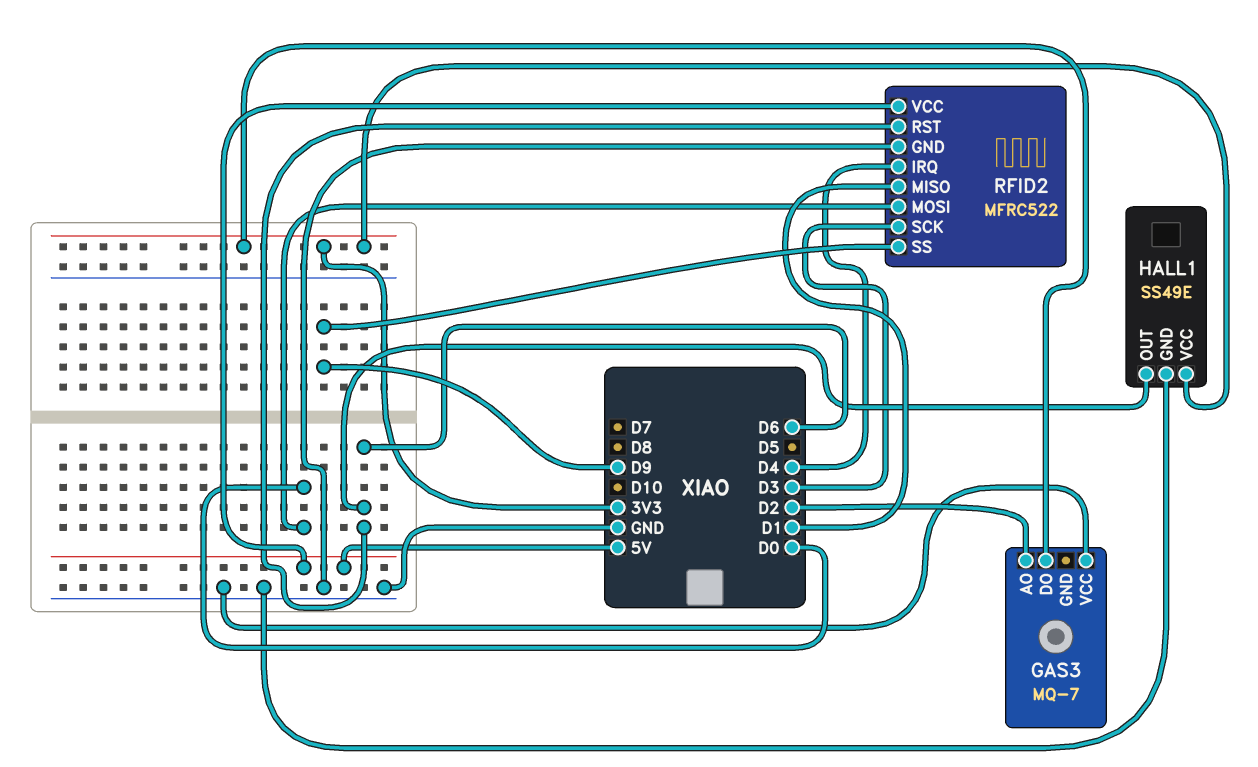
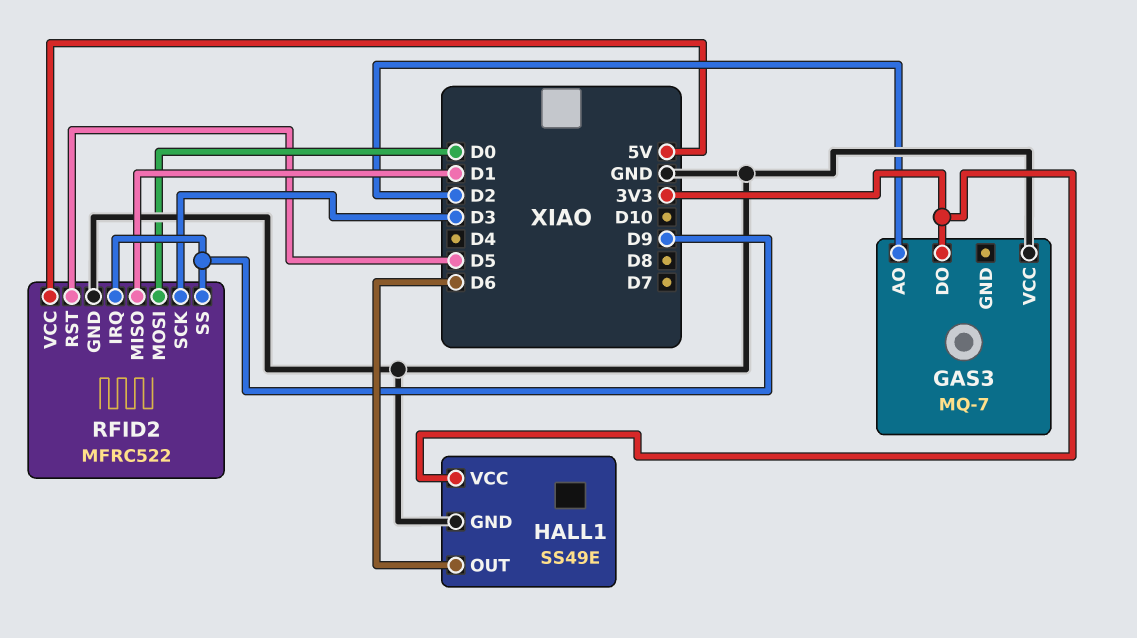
RFID2 pin IRQ: D4 -> D9
RFID2 pin RST: D6 -> D5

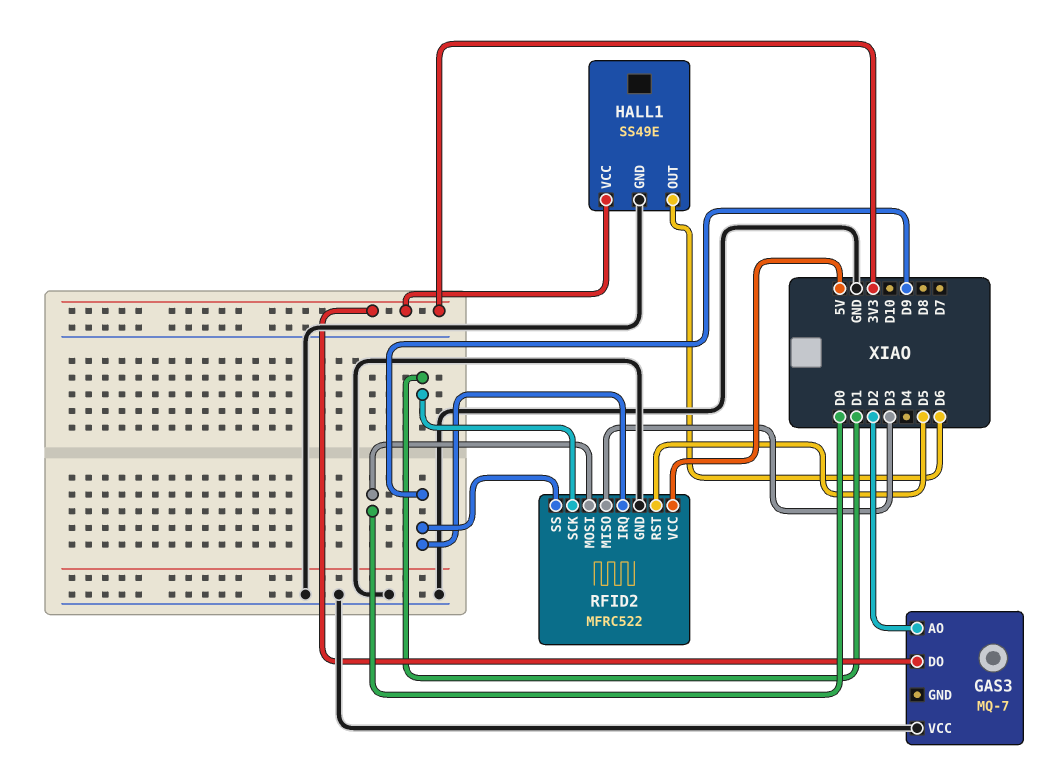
RFID2 pin MISO: D1 -> D3
RFID2 pin SCK: D3 -> D1

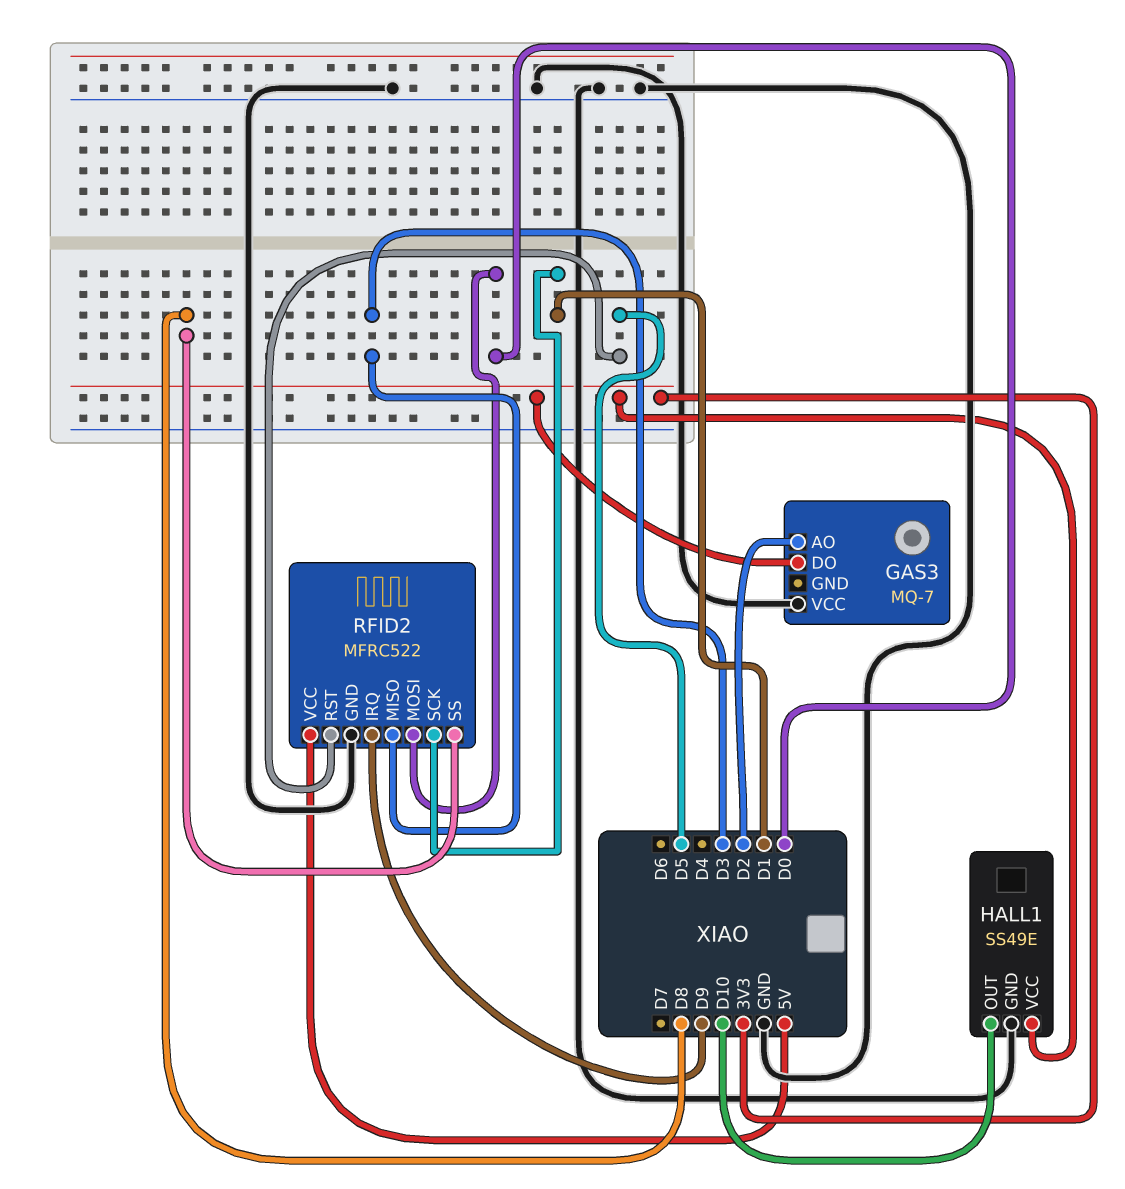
HALL1 pin OUT: D6 -> D10
RFID2 pin SS: D9 -> D8

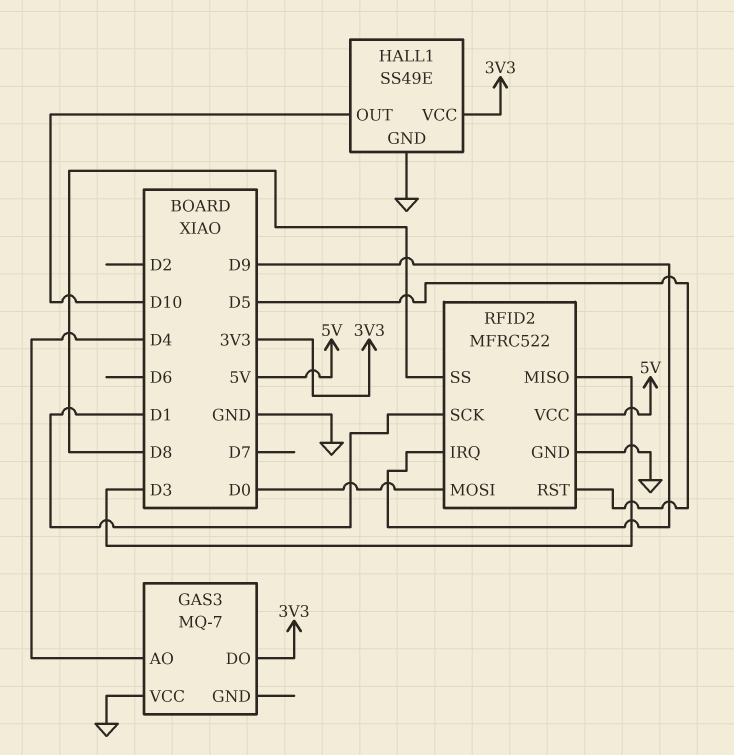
GAS3 pin AO: D2 -> D4

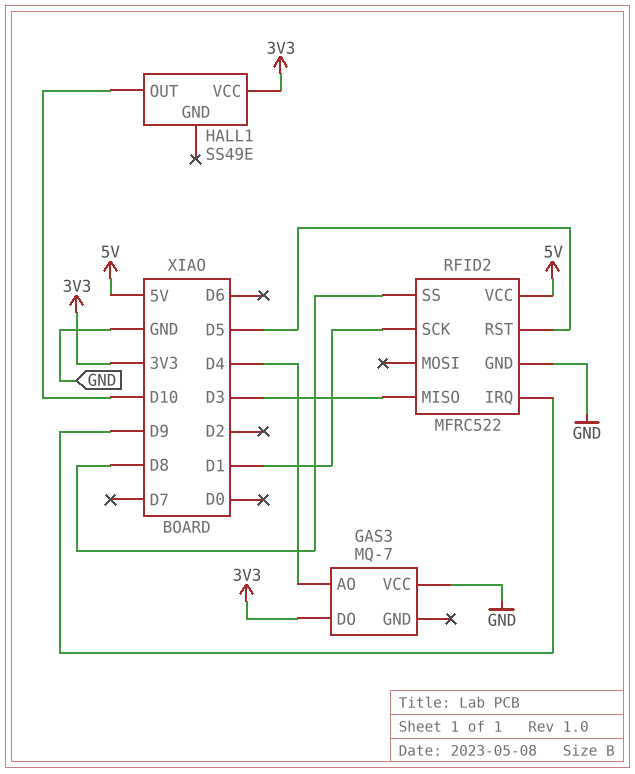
HALL1 pin GND: GND -> none
RFID2 pin MOSI: D0 -> none

